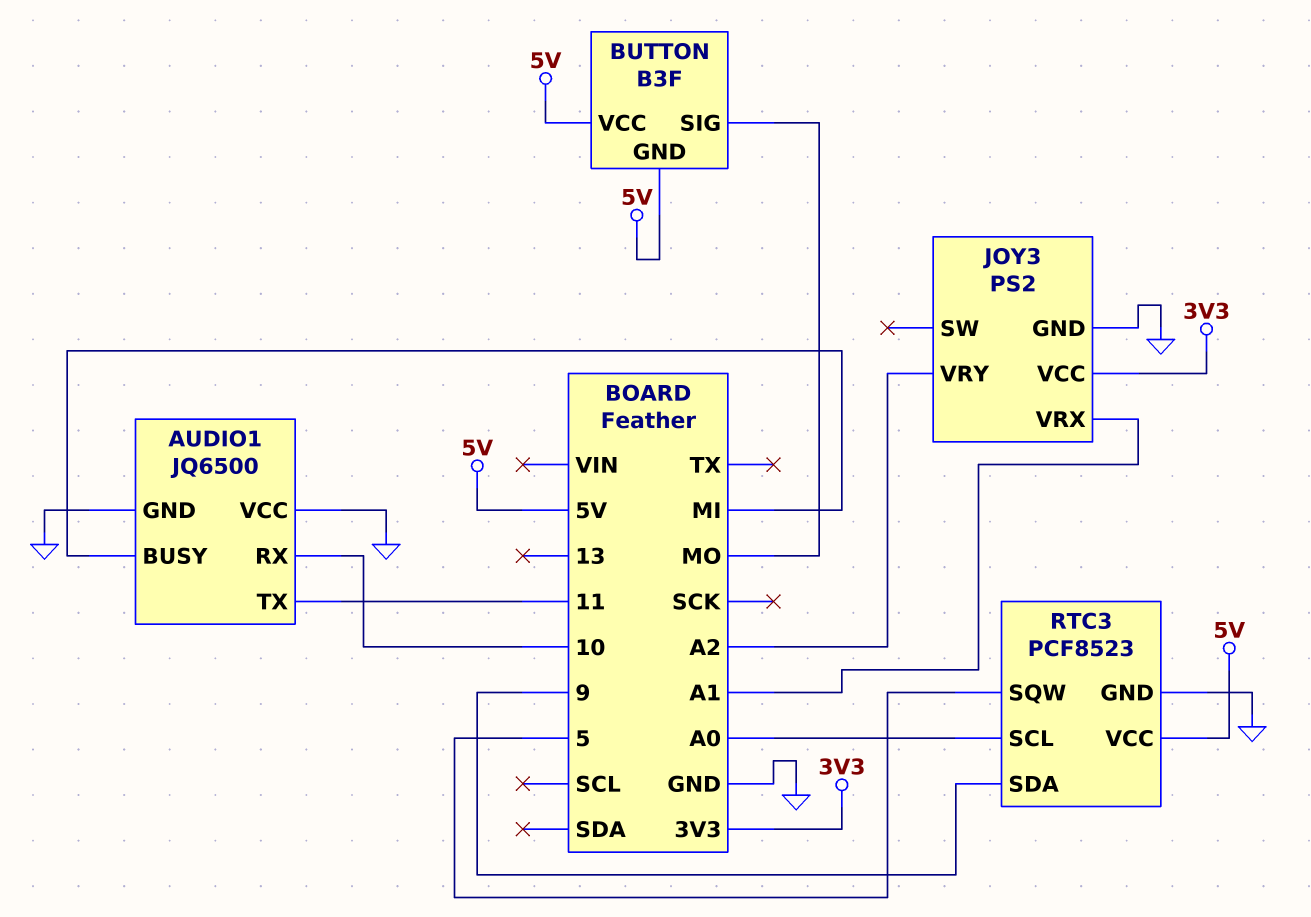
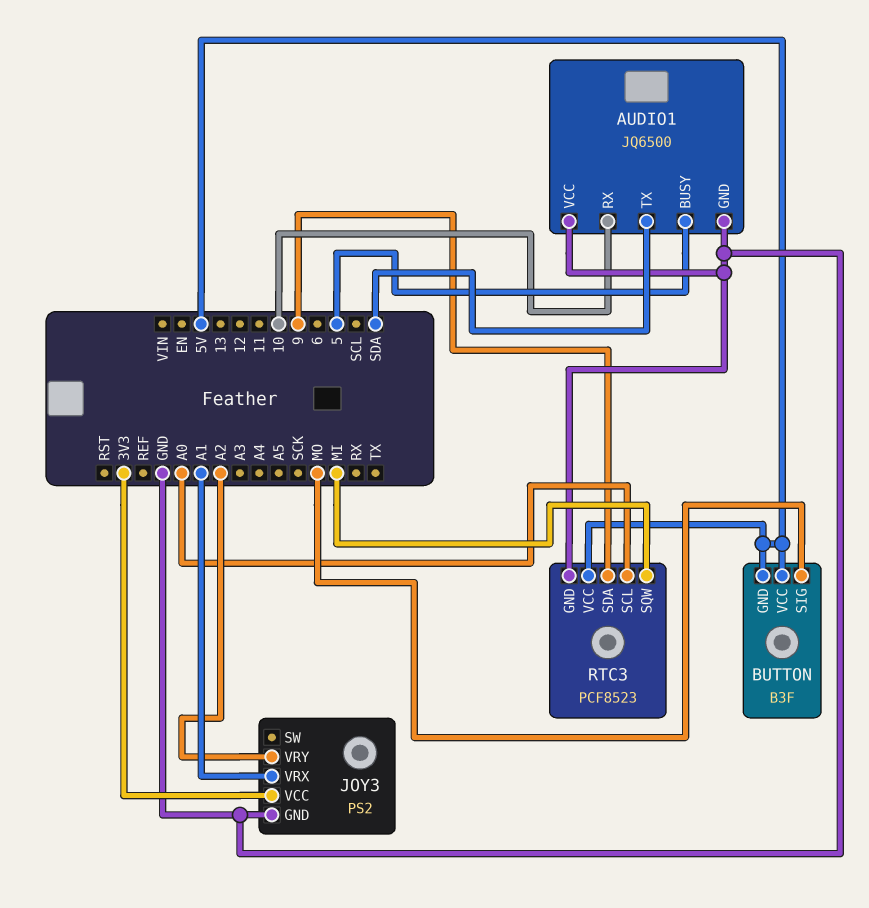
AUDIO1 pin BUSY: MI -> 5
AUDIO1 pin TX: 11 -> SDA
RTC3 pin SQW: 5 -> MI

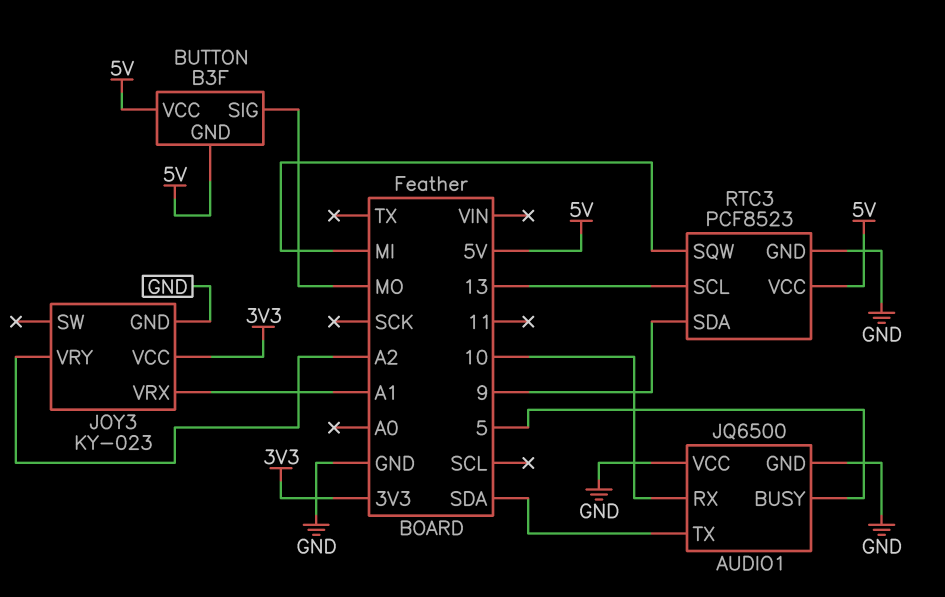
JOY3: PS2 -> KY-023
RTC3 pin SCL: A0 -> 13

